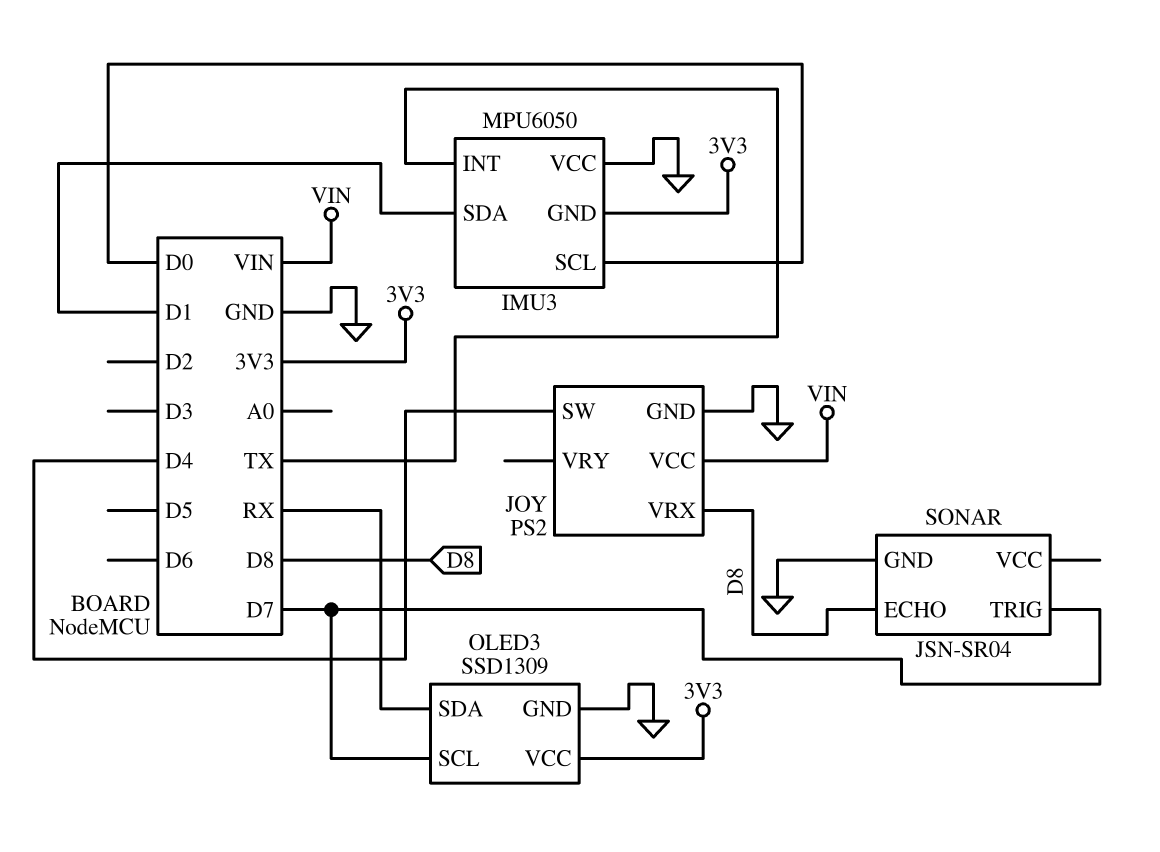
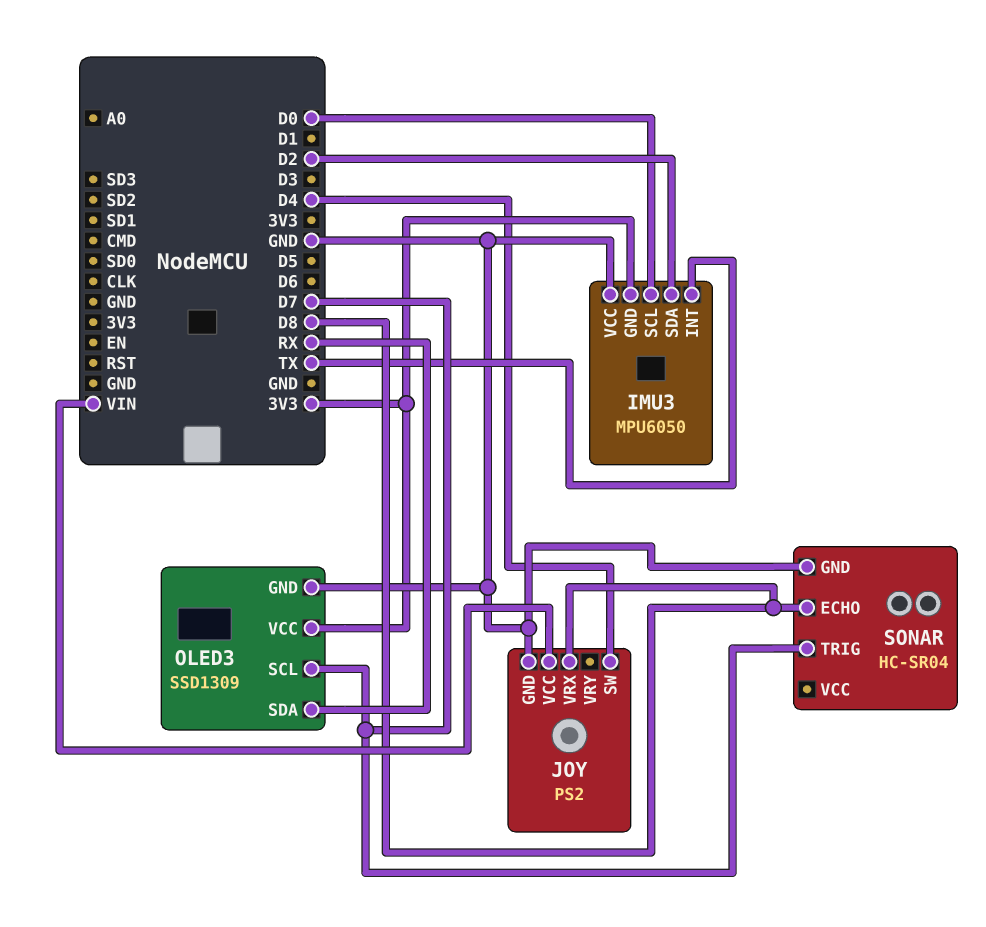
IMU3 pin SDA: D1 -> D2
SONAR: JSN-SR04 -> HC-SR04

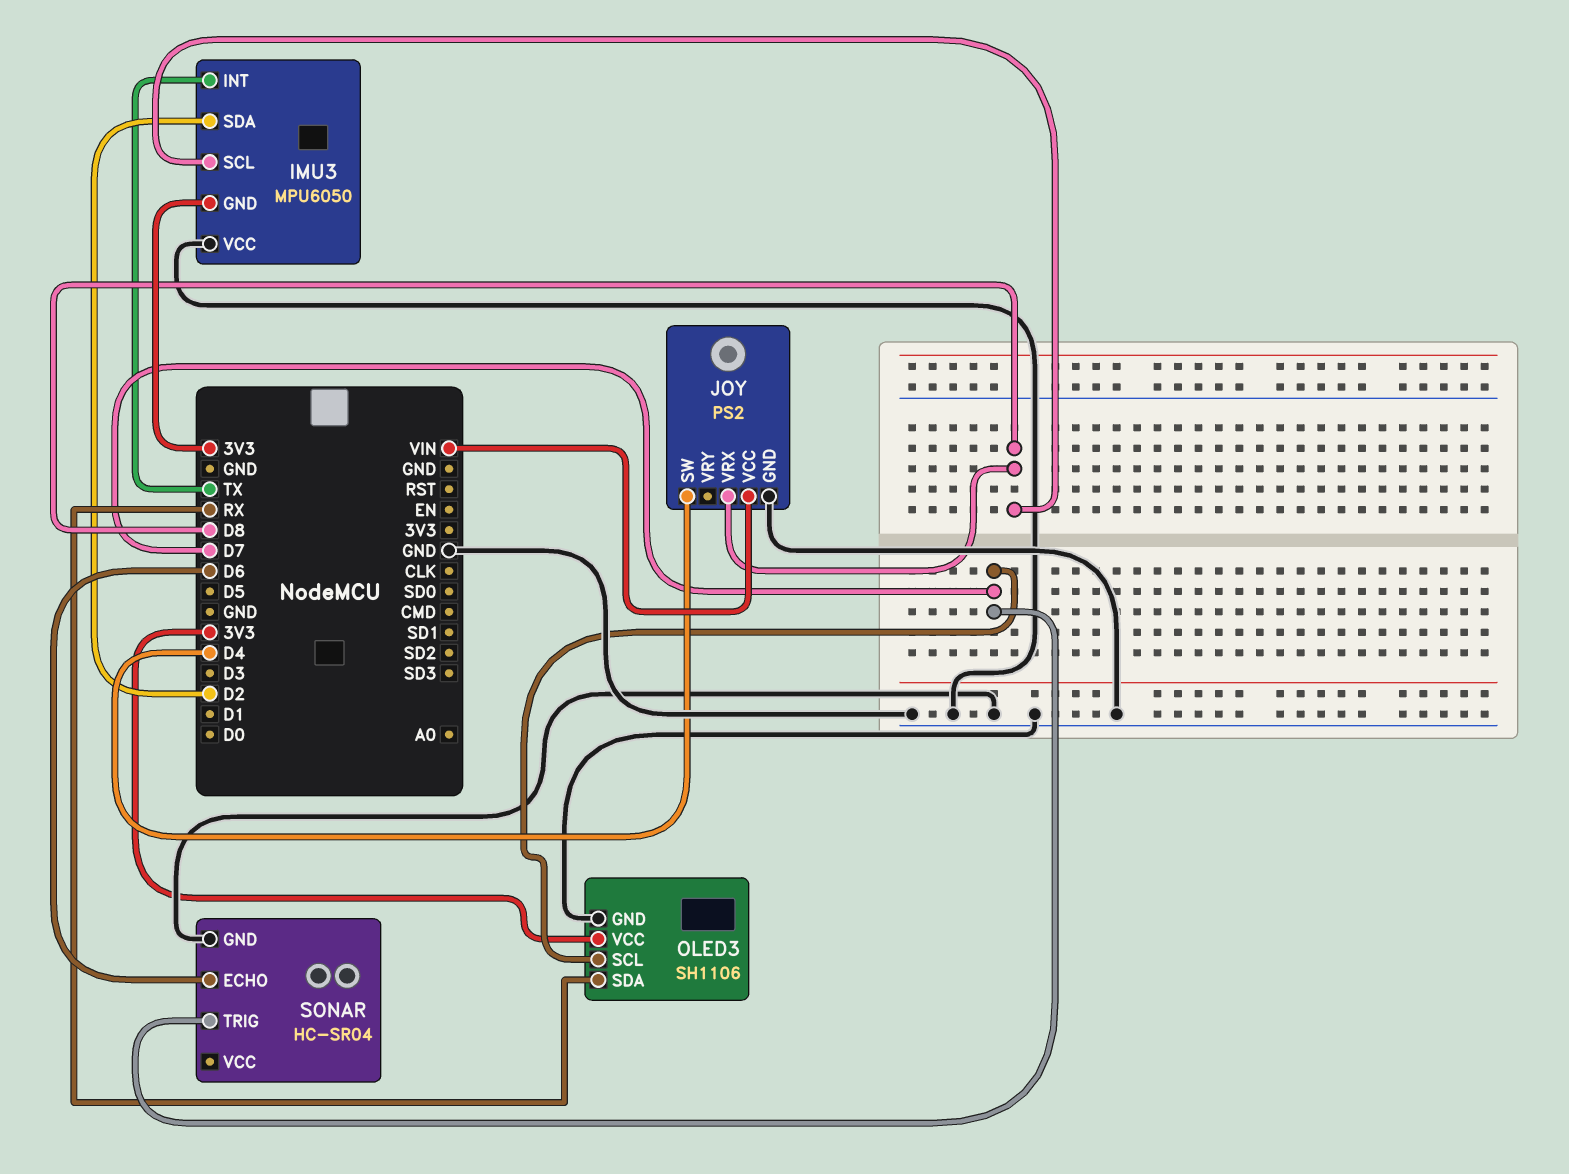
IMU3 pin SCL: D0 -> D8
OLED3: SSD1309 -> SH1106
SONAR pin ECHO: D8 -> D6

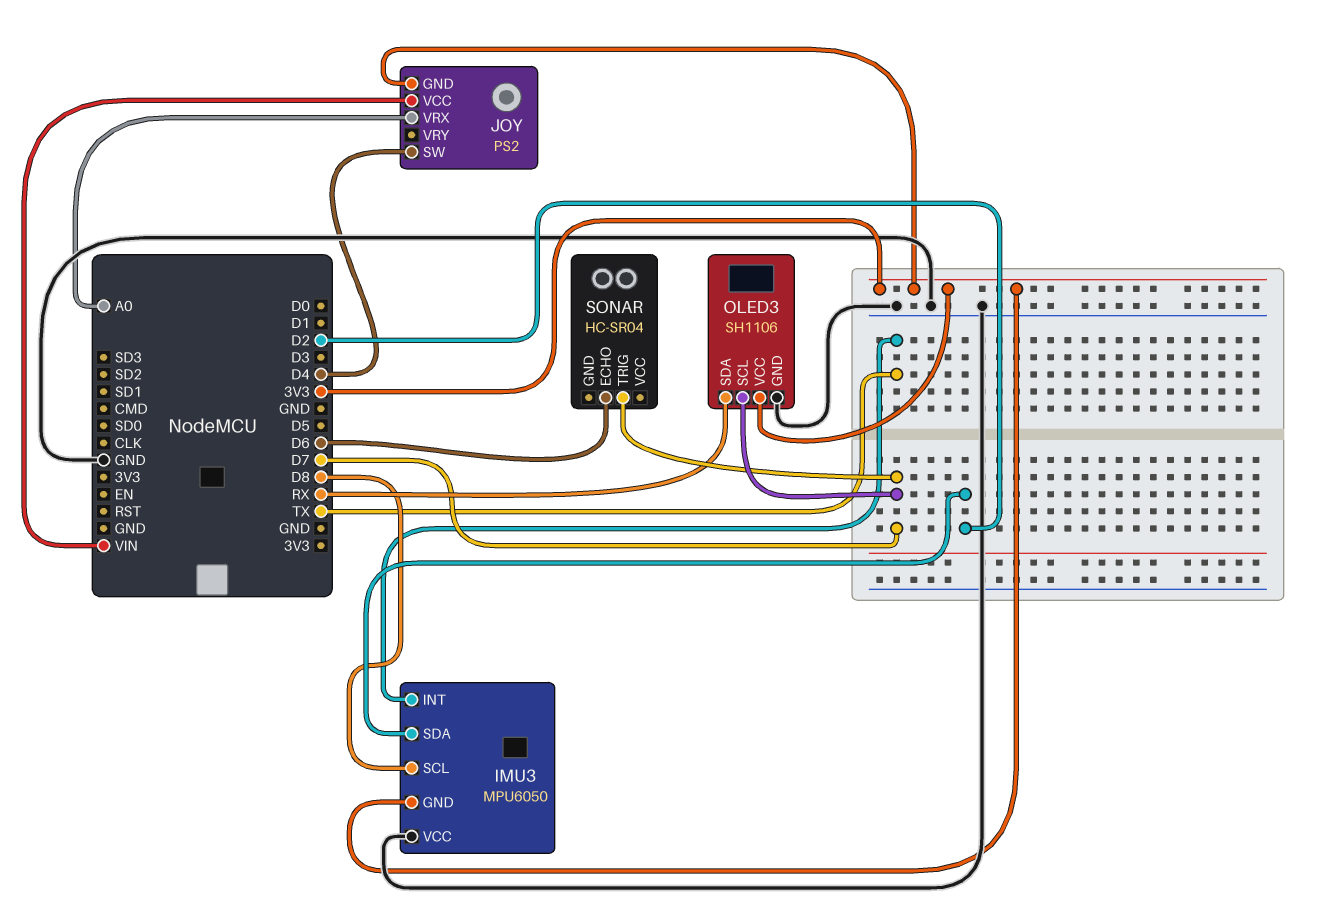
JOY pin GND: GND -> 3V3
JOY pin VRX: D8 -> A0
SONAR pin GND: GND -> none

